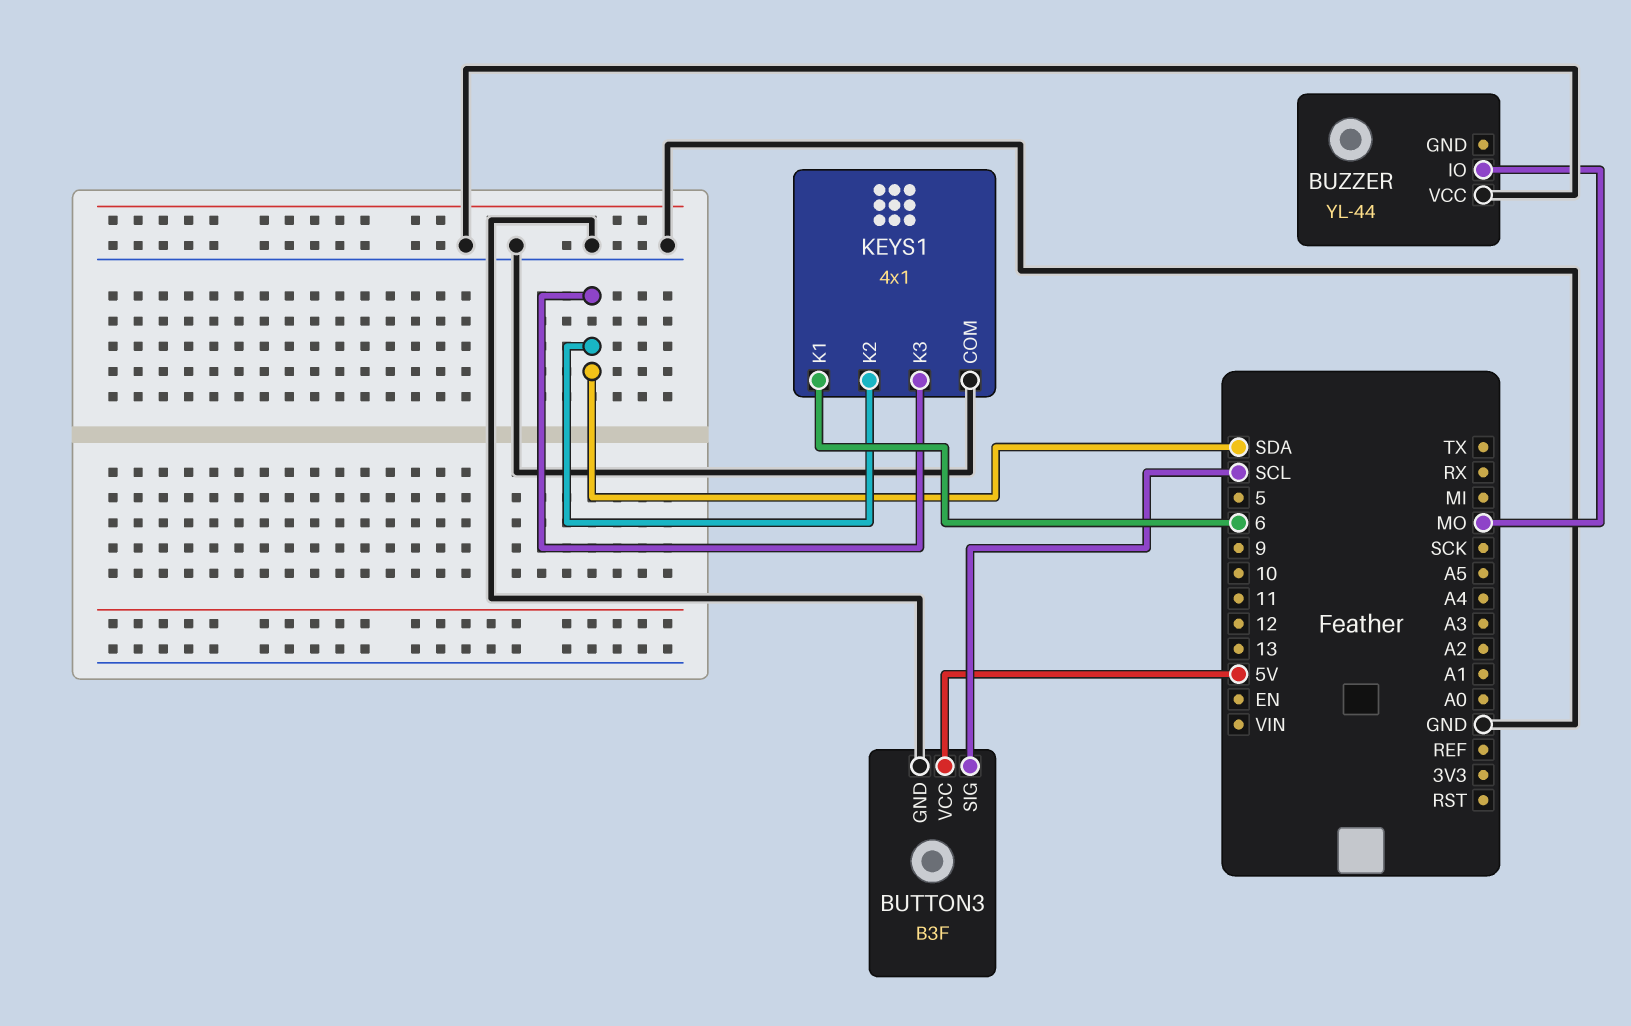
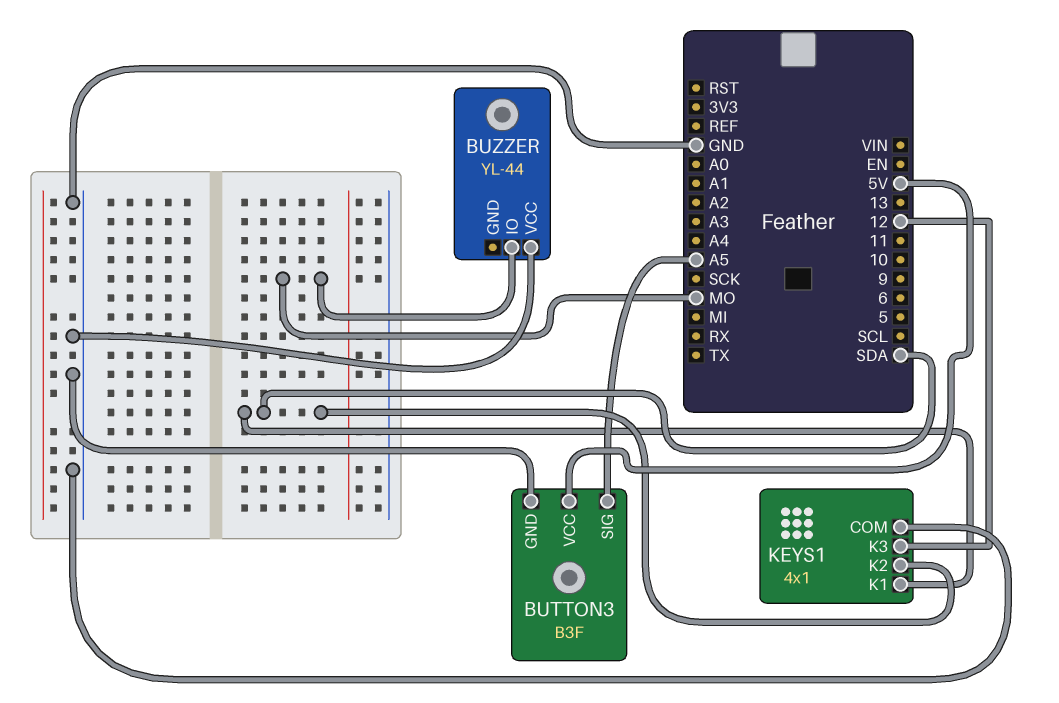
BUTTON3 pin SIG: SCL -> A5
KEYS1 pin K1: 6 -> SDA
KEYS1 pin K3: SDA -> 12

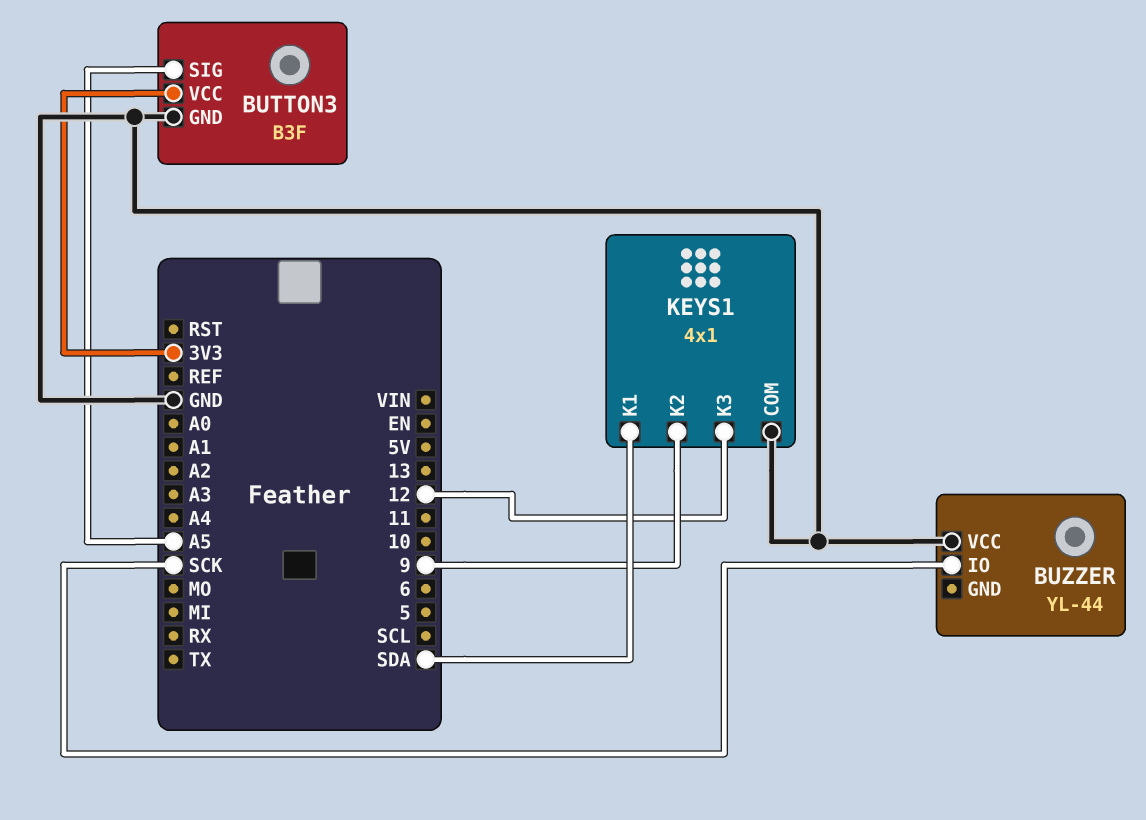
BUTTON3 pin VCC: 5V -> 3V3
BUZZER pin IO: MO -> SCK
KEYS1 pin K2: SDA -> 9

